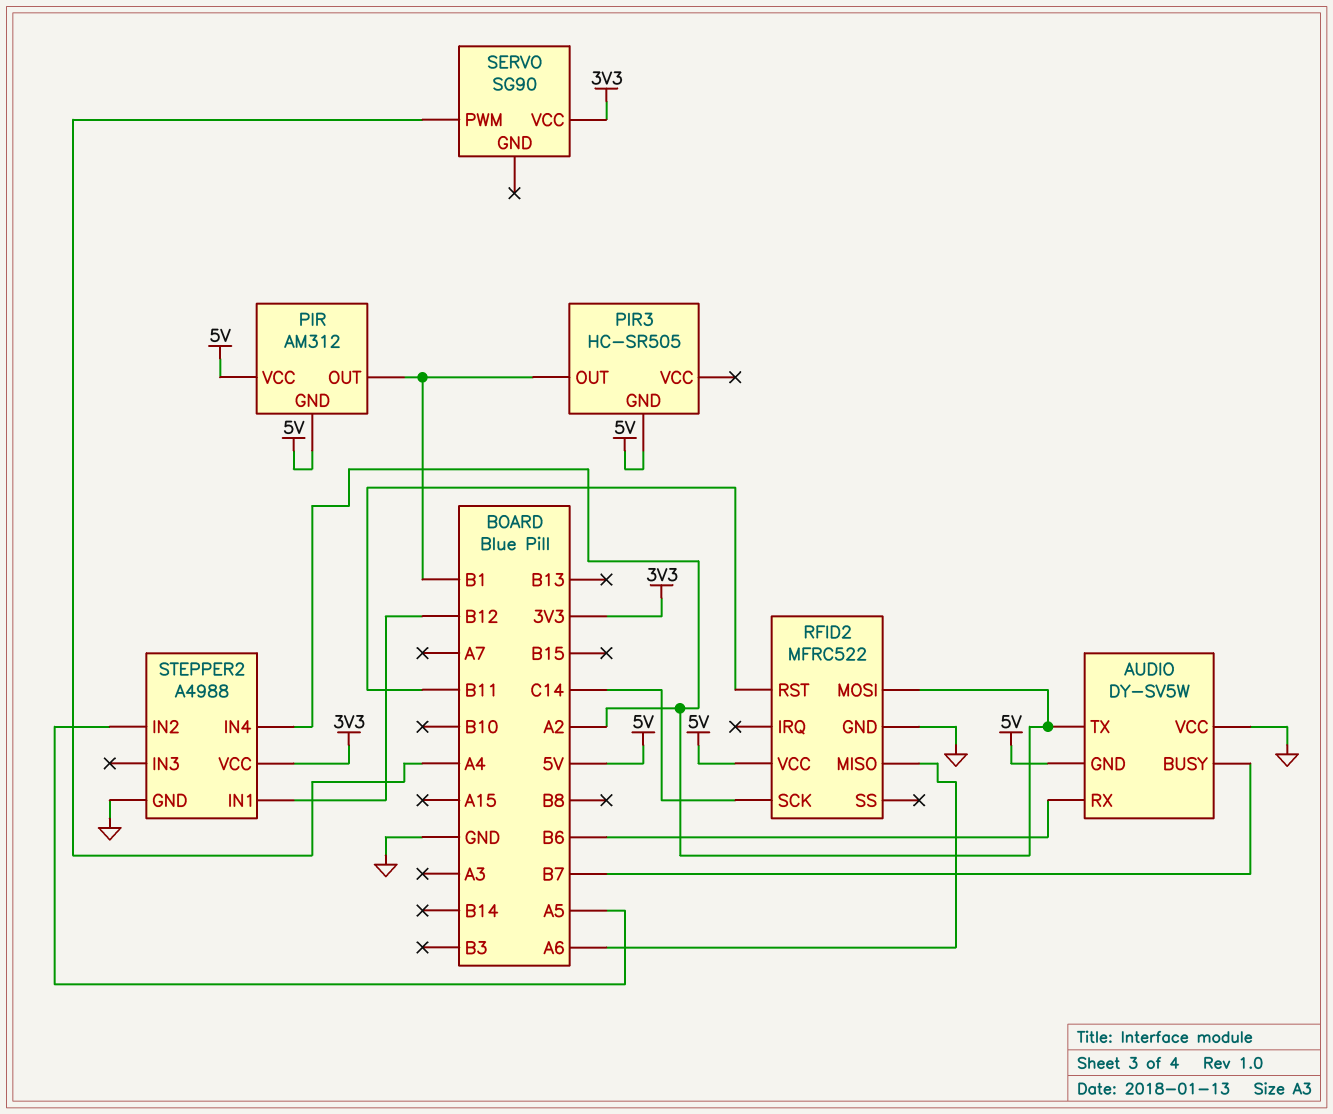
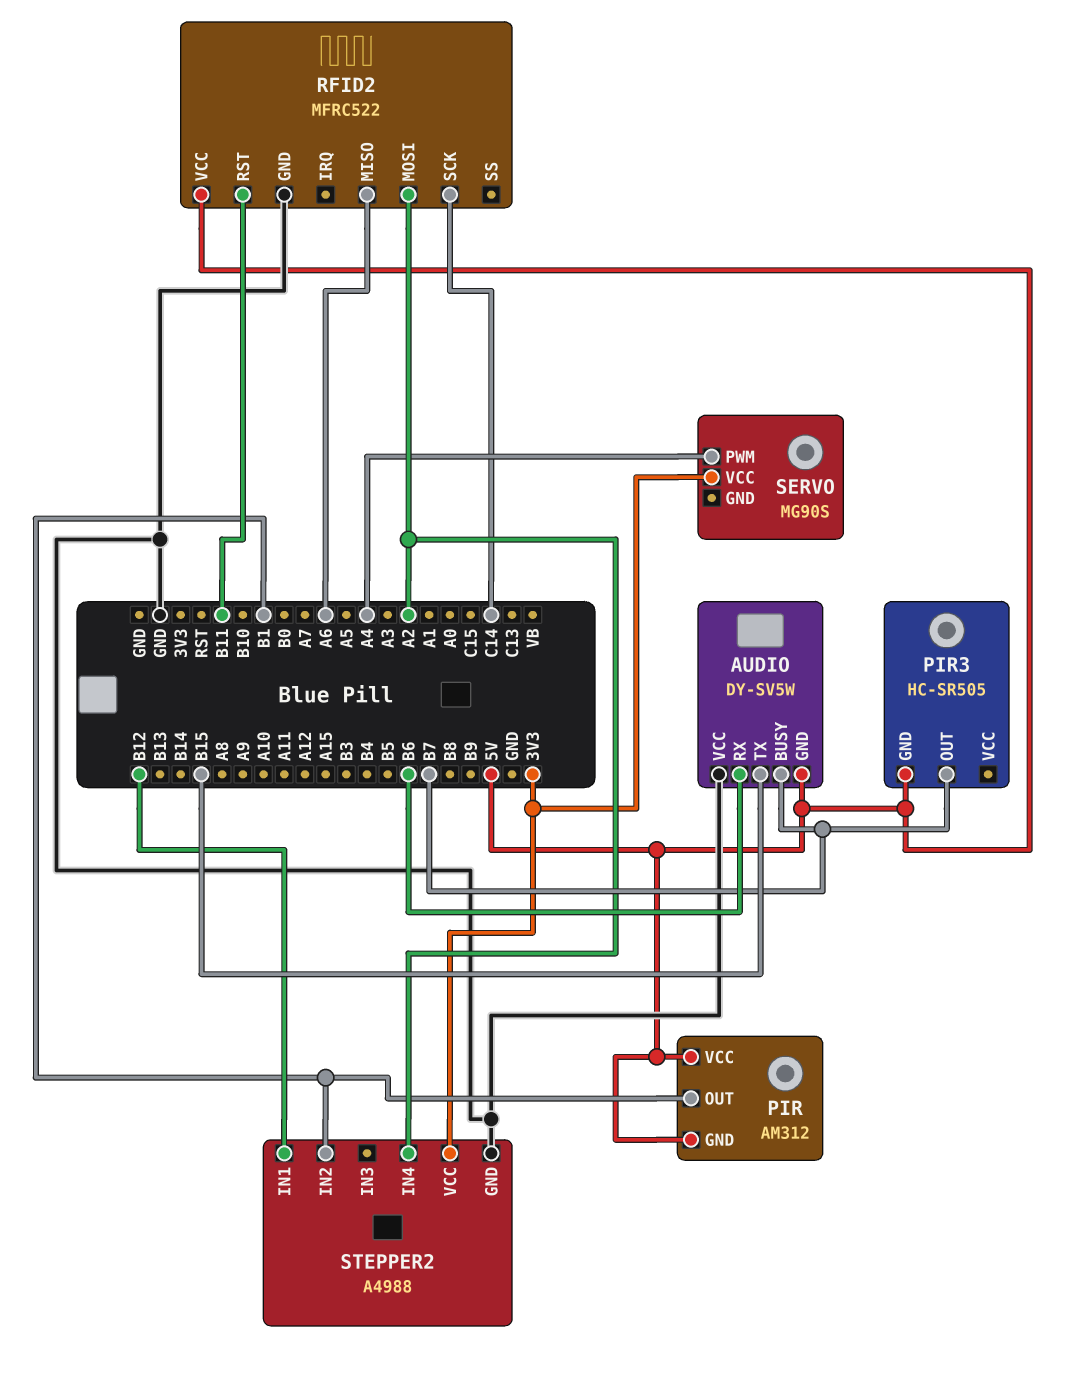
AUDIO pin TX: A2 -> B15
PIR3 pin OUT: B1 -> B7
SERVO: SG90 -> MG90S
STEPPER2 pin IN2: A5 -> B1

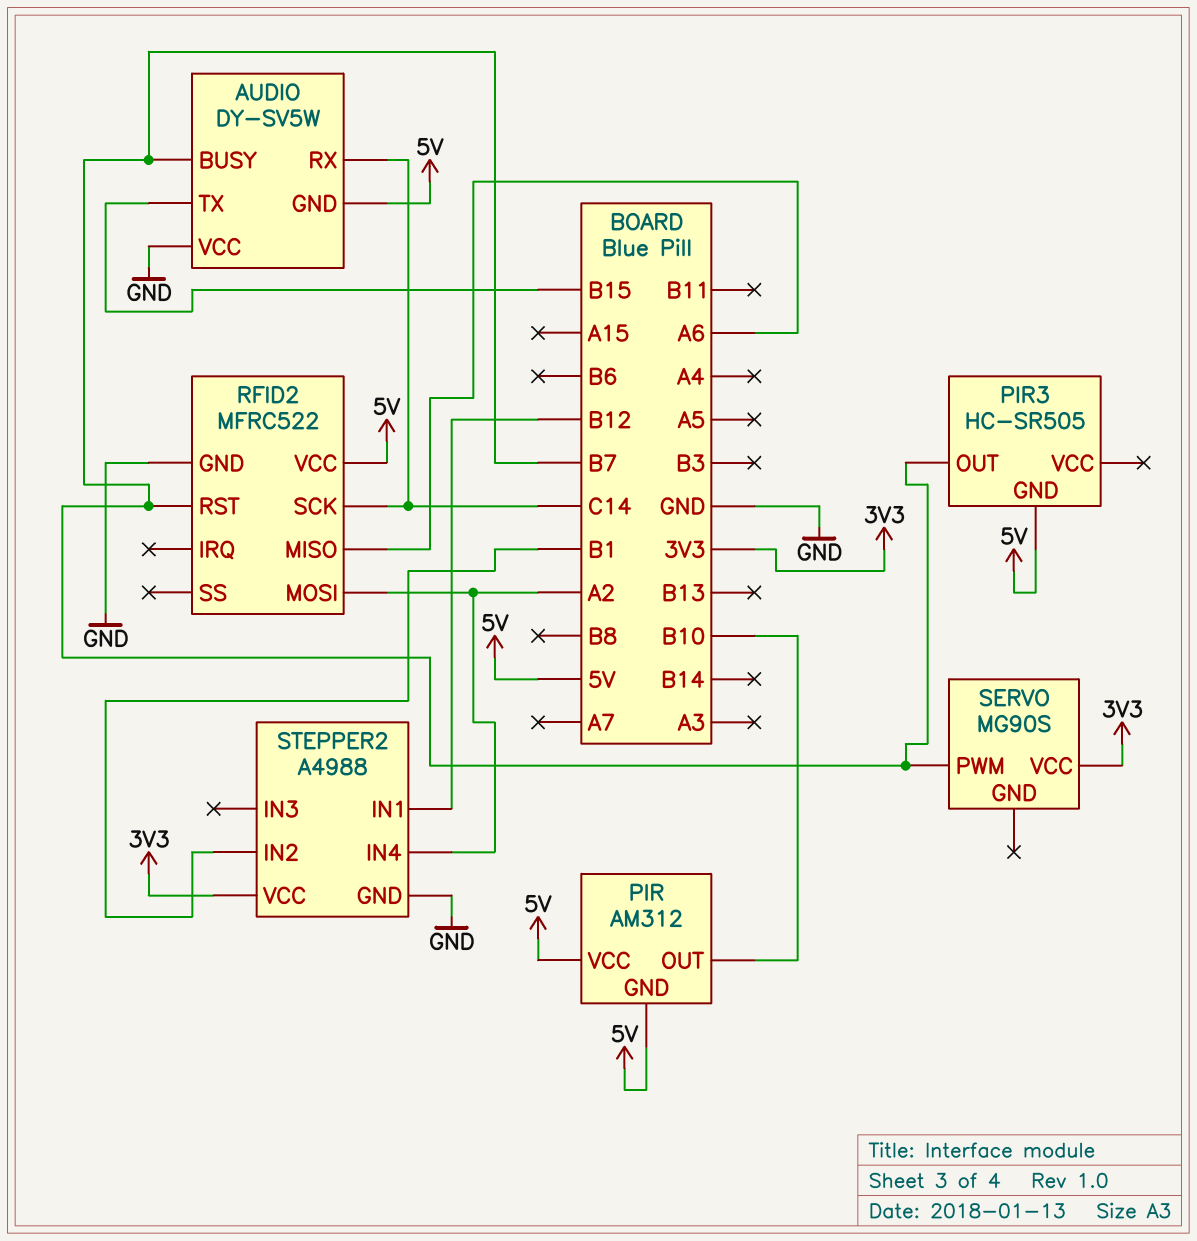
AUDIO pin RX: B6 -> C14
PIR pin OUT: B1 -> B10
RFID2 pin RST: B11 -> B7
SERVO pin PWM: A4 -> B7

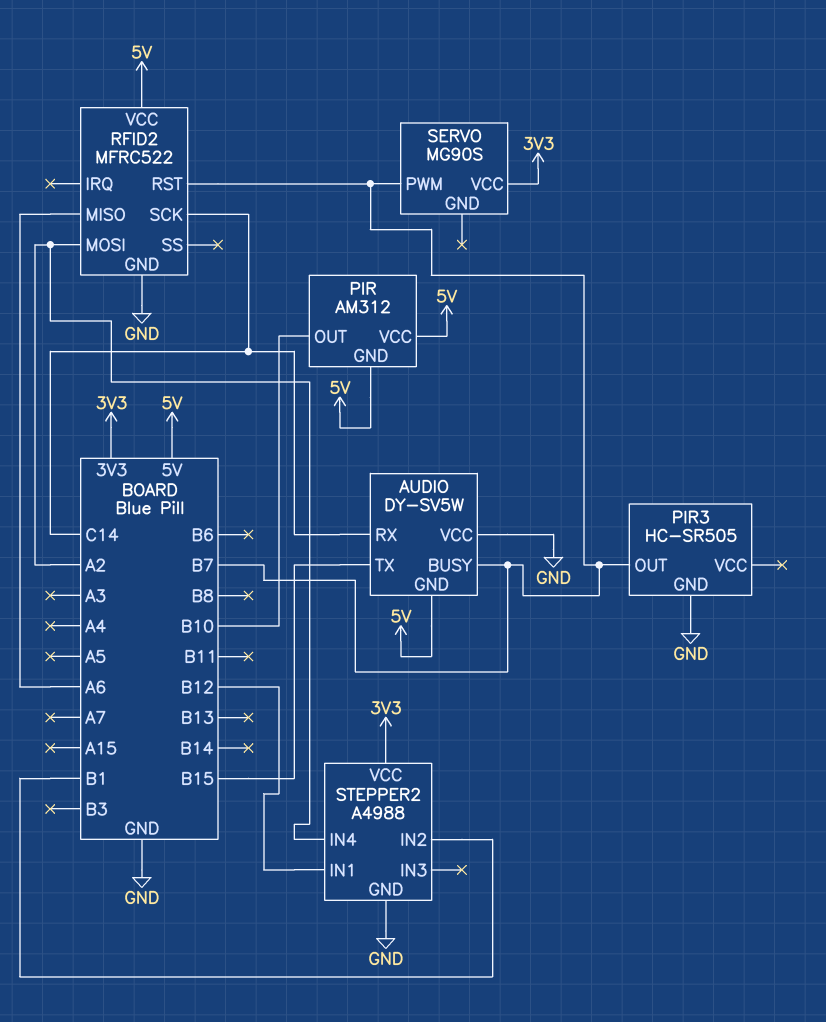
PIR3 pin GND: 5V -> GND

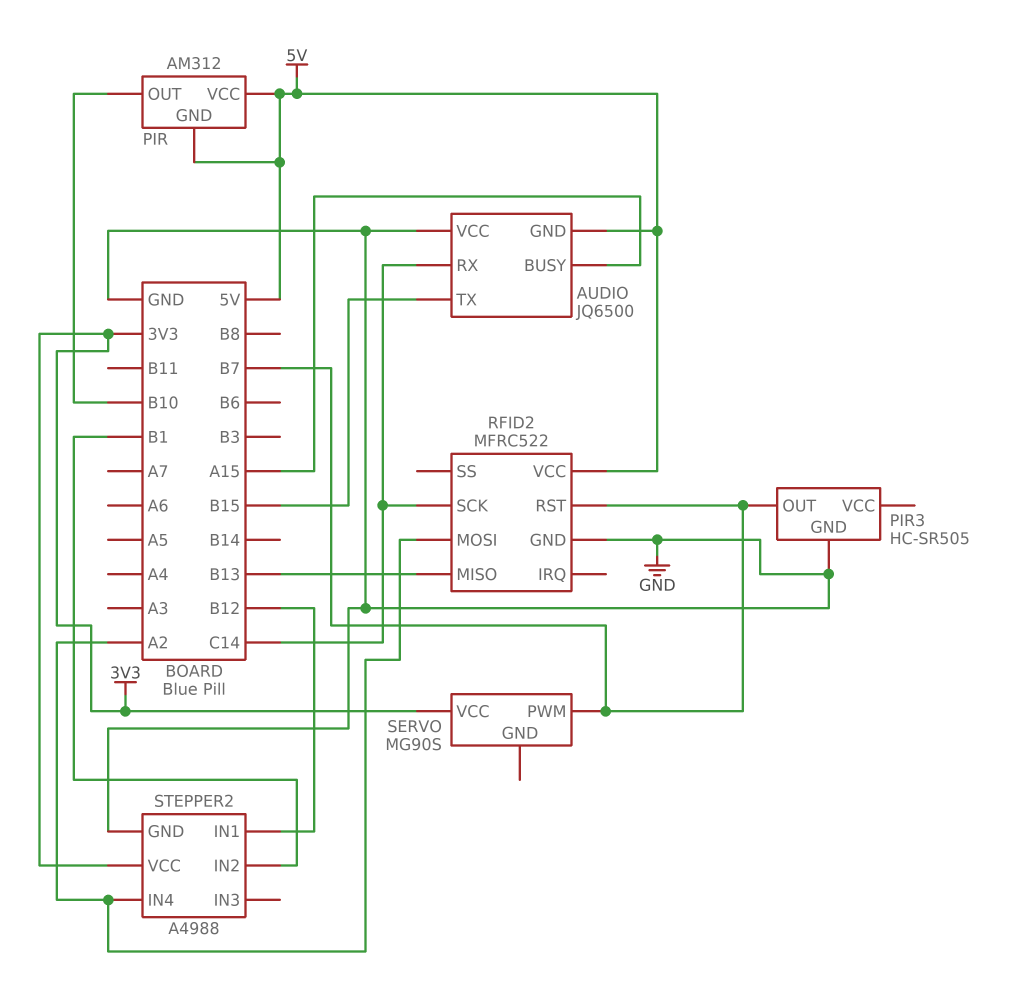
AUDIO: DY-SV5W -> JQ6500
AUDIO pin BUSY: B7 -> A15
RFID2 pin MISO: A6 -> B13

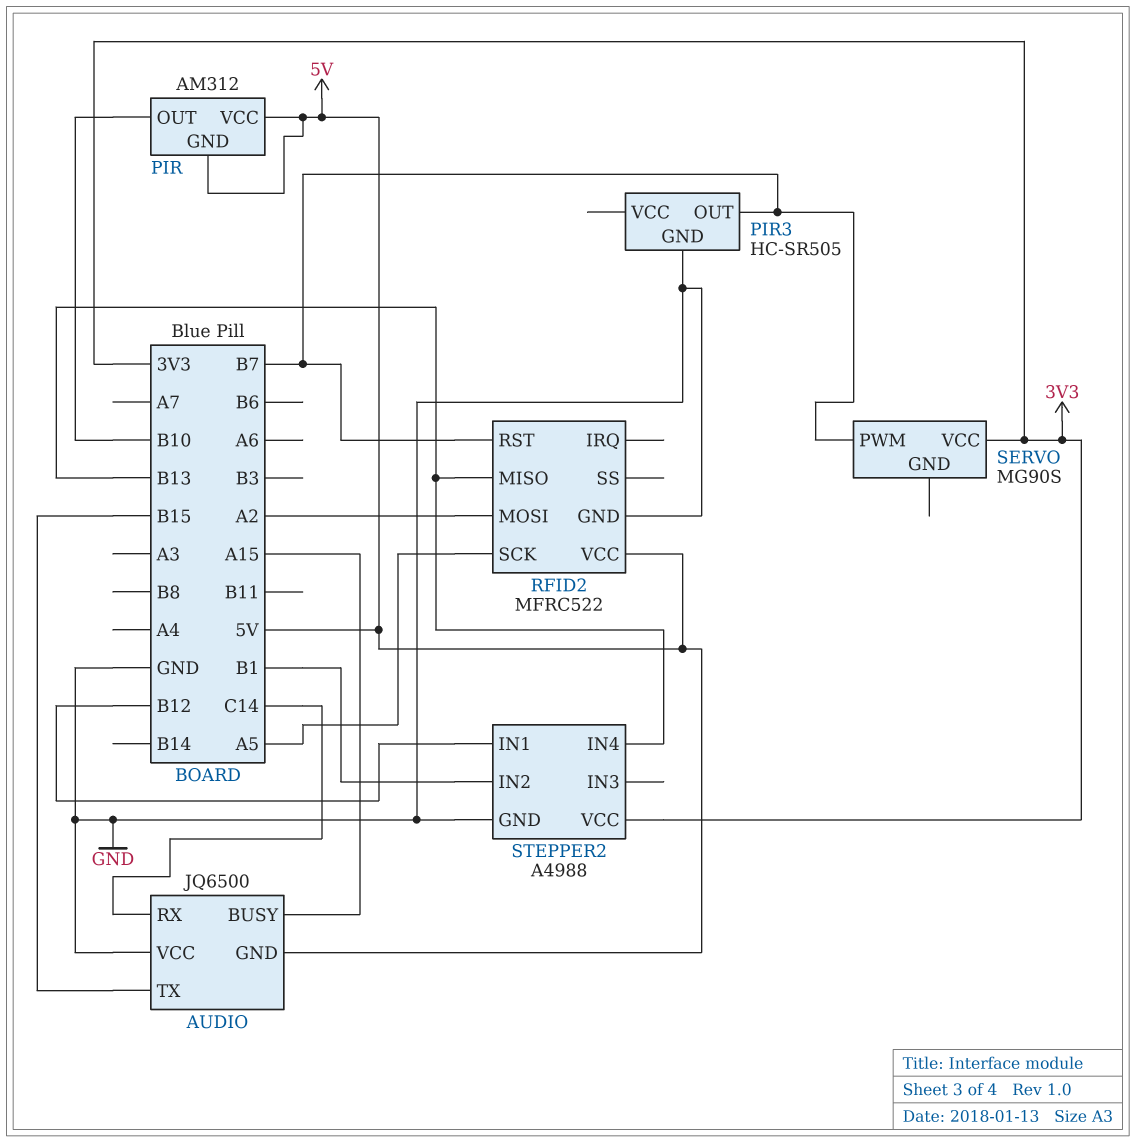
RFID2 pin SCK: C14 -> A5
STEPPER2 pin IN4: A2 -> B13

